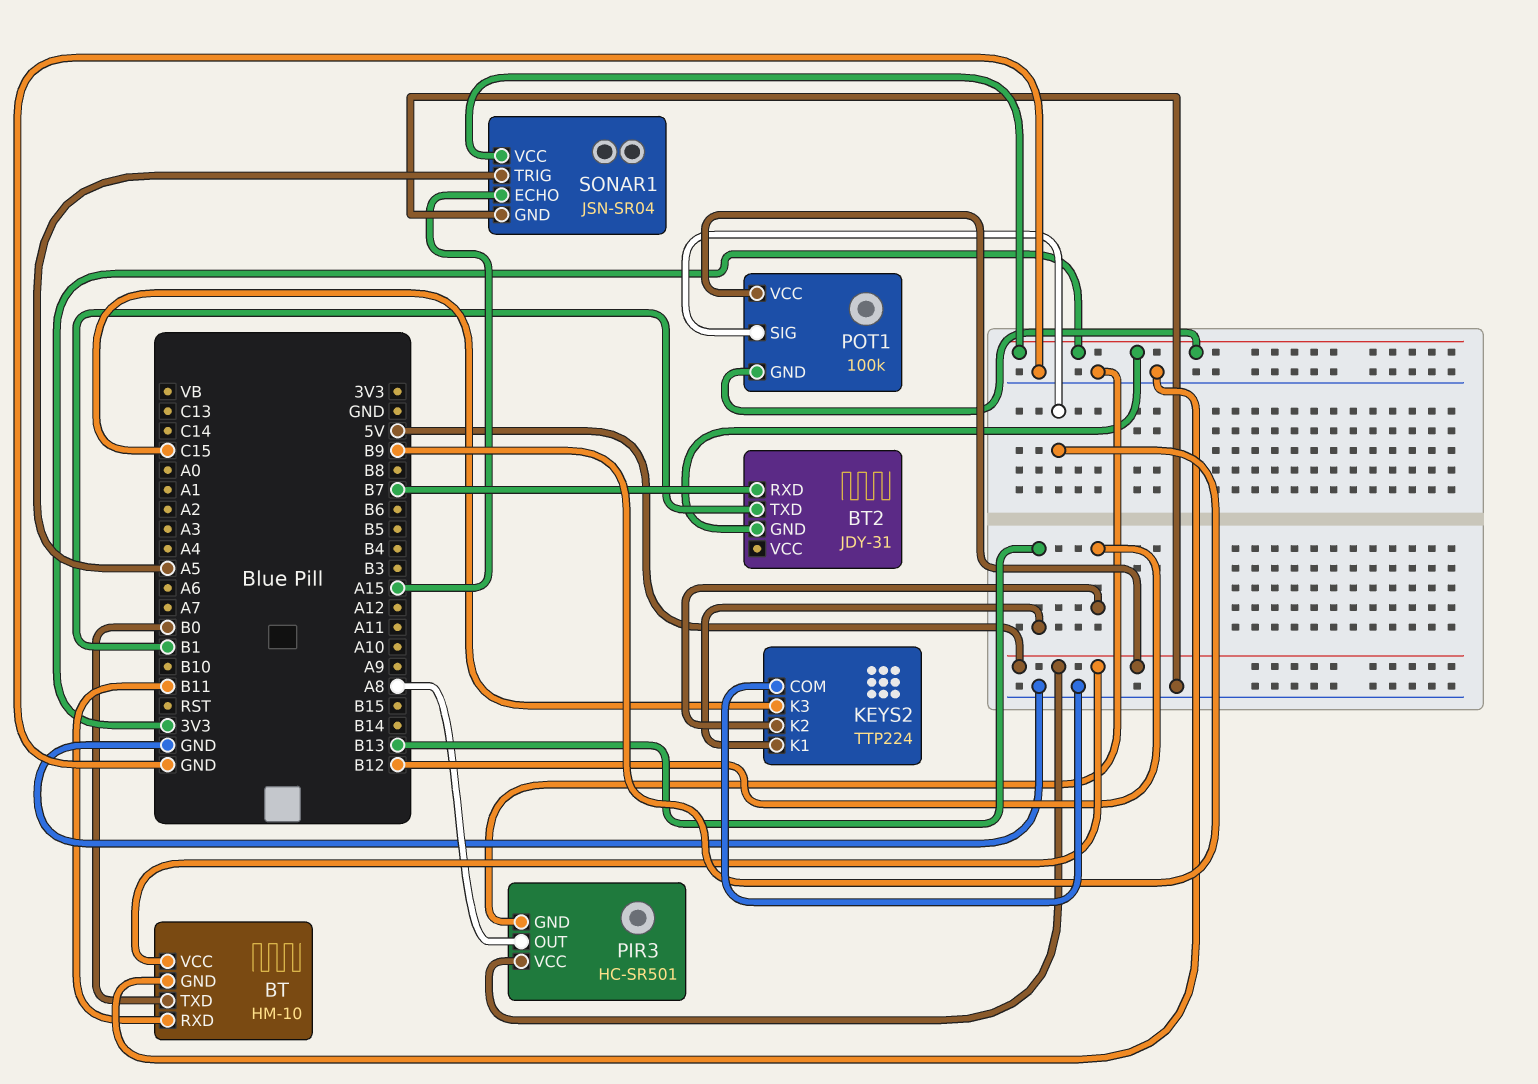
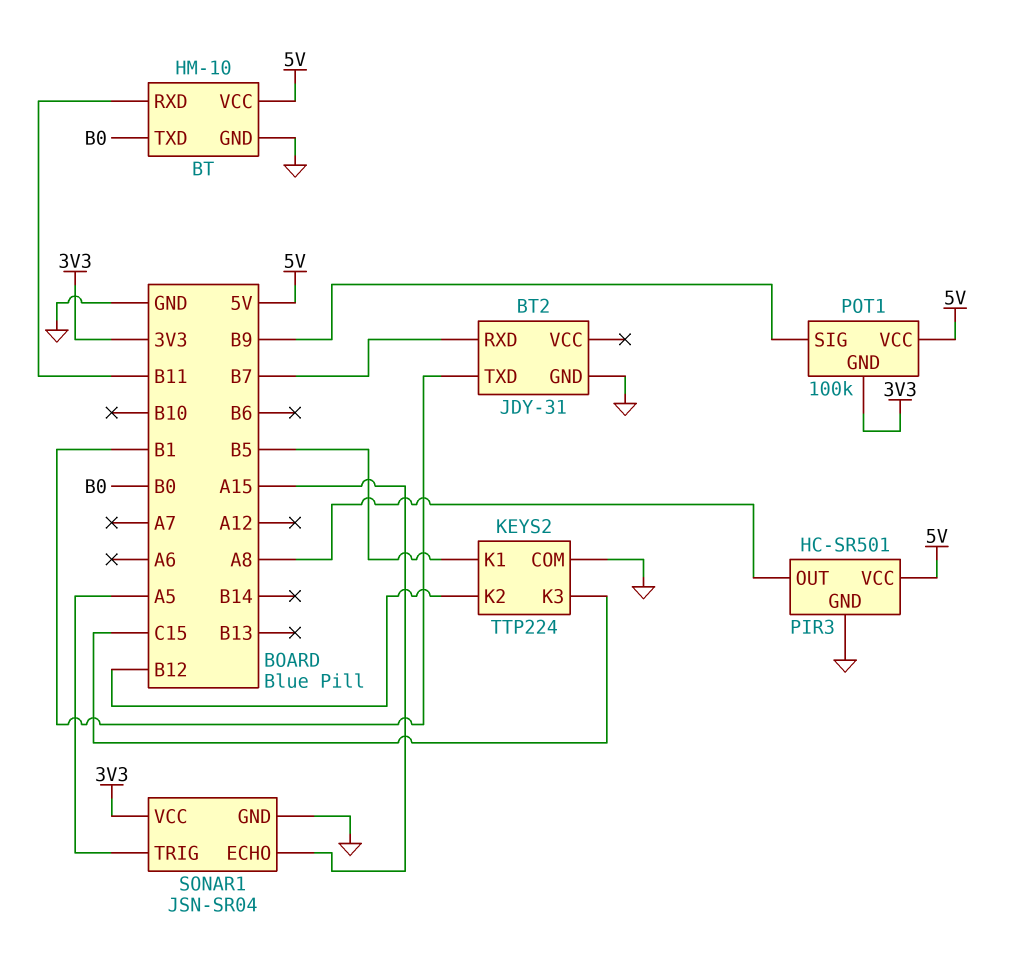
BT2 pin GND: 3V3 -> GND
KEYS2 pin K1: B13 -> B5

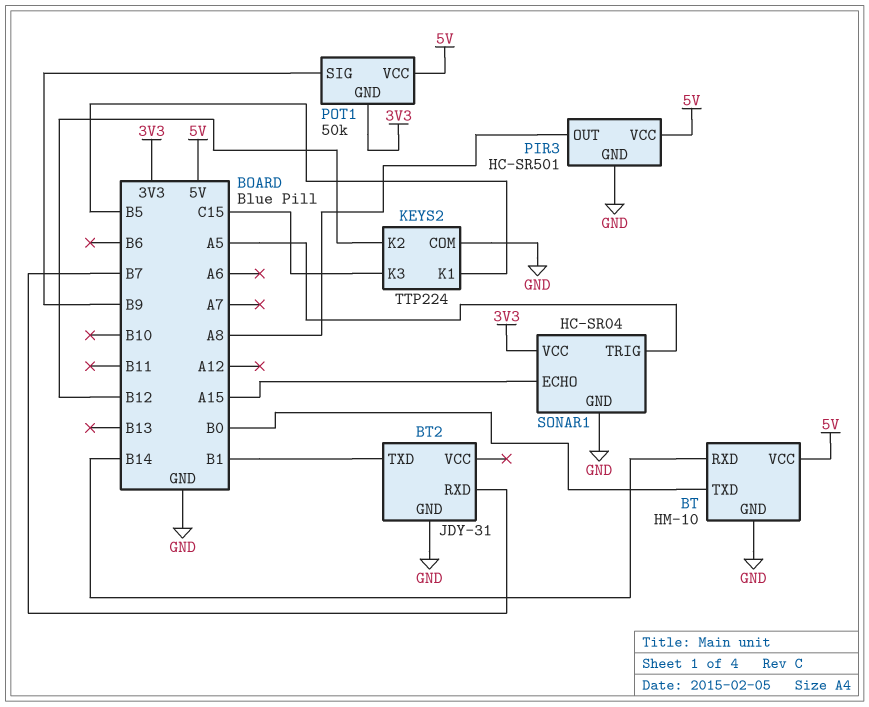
BT pin RXD: B11 -> B14
POT1: 100k -> 50k
SONAR1: JSN-SR04 -> HC-SR04

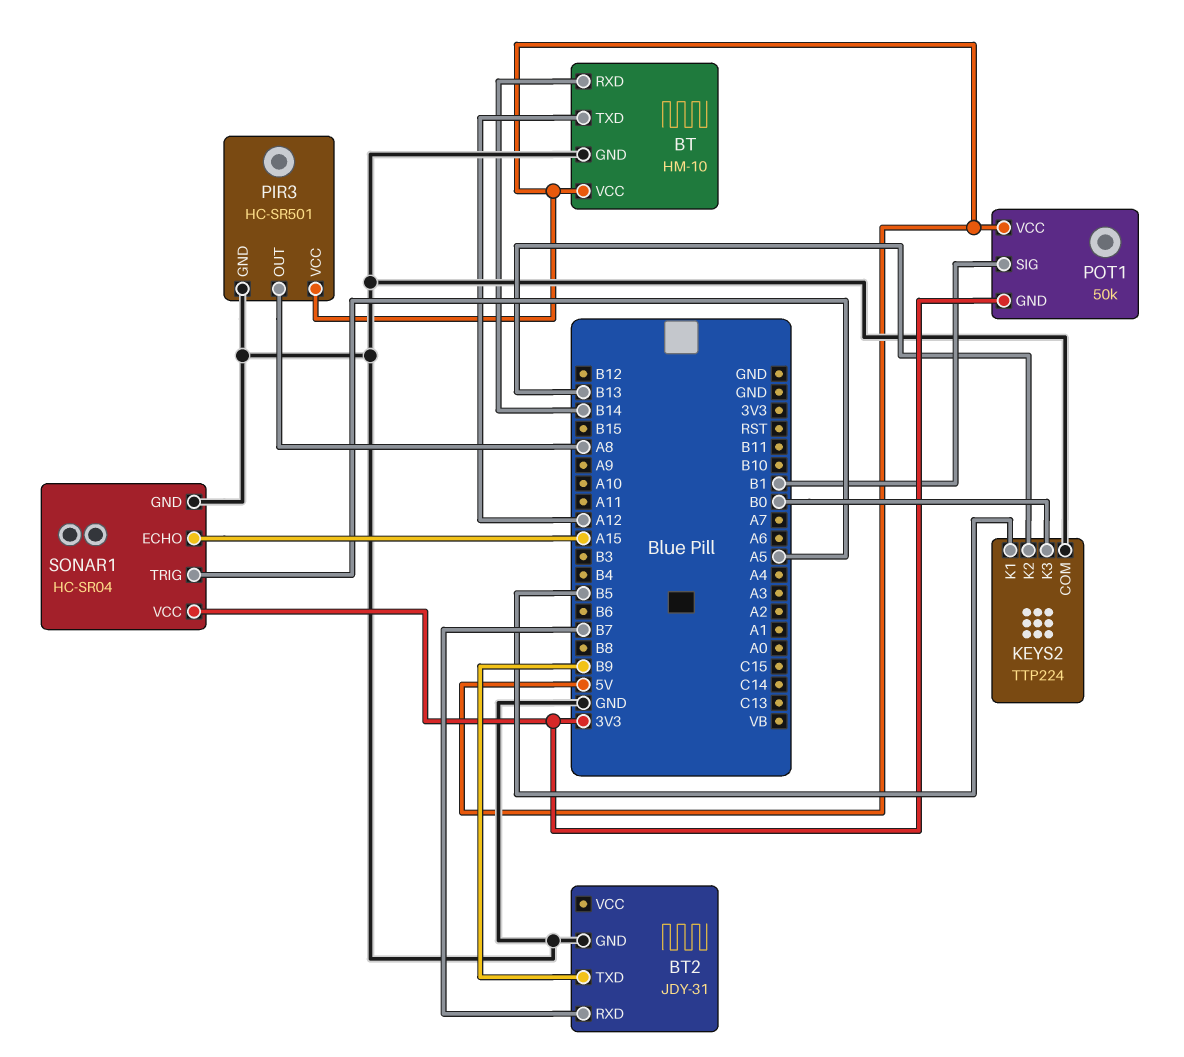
BT pin TXD: B0 -> A12
BT2 pin TXD: B1 -> B9
KEYS2 pin K2: B12 -> B13
KEYS2 pin K3: C15 -> B0
POT1 pin SIG: B9 -> B1

